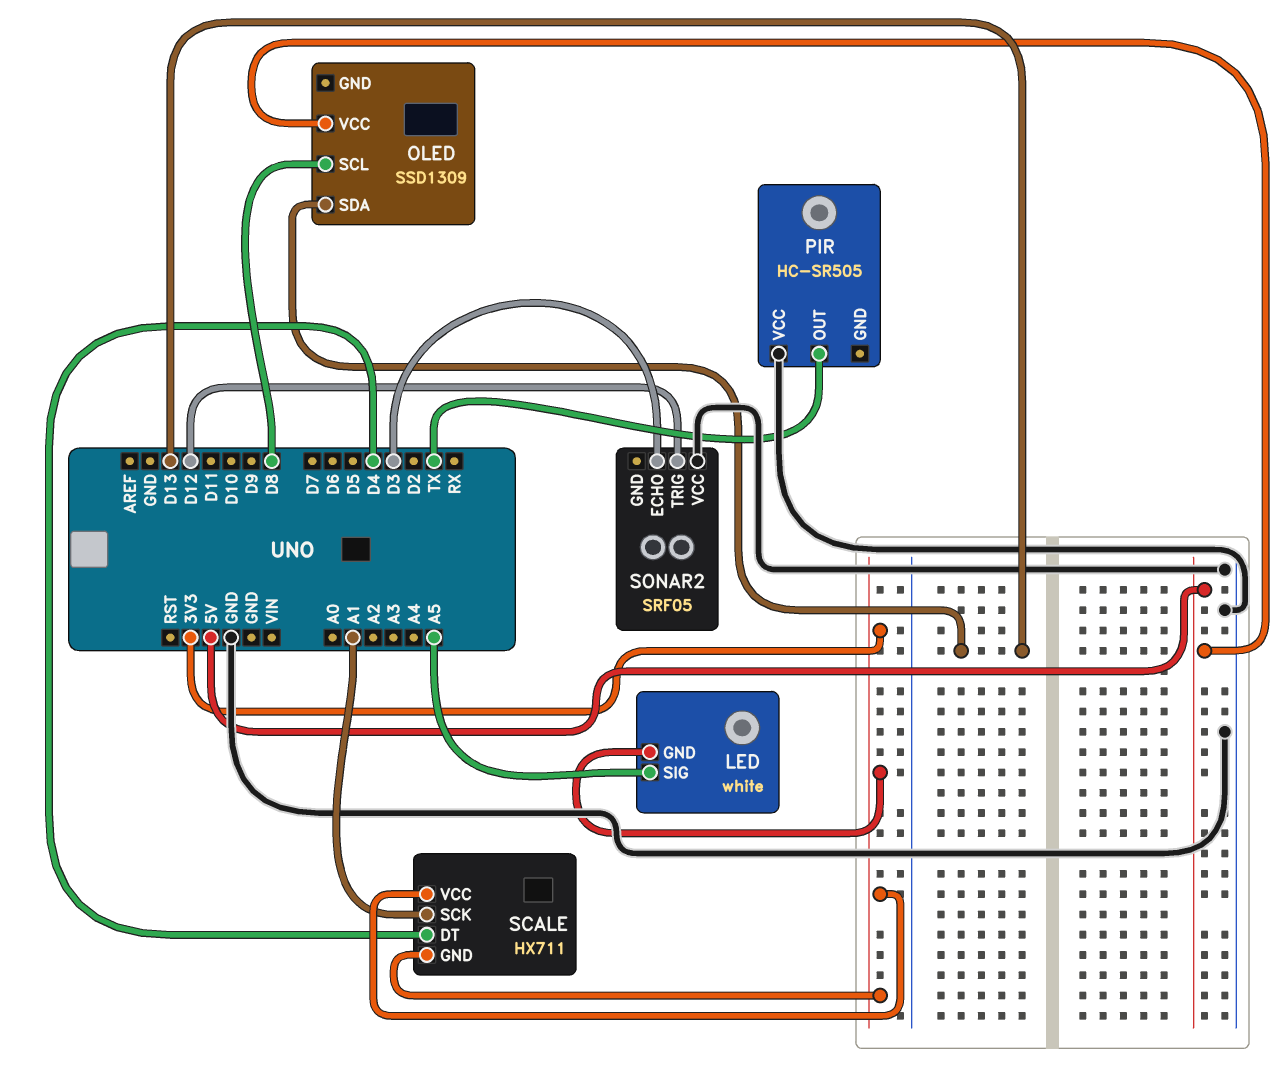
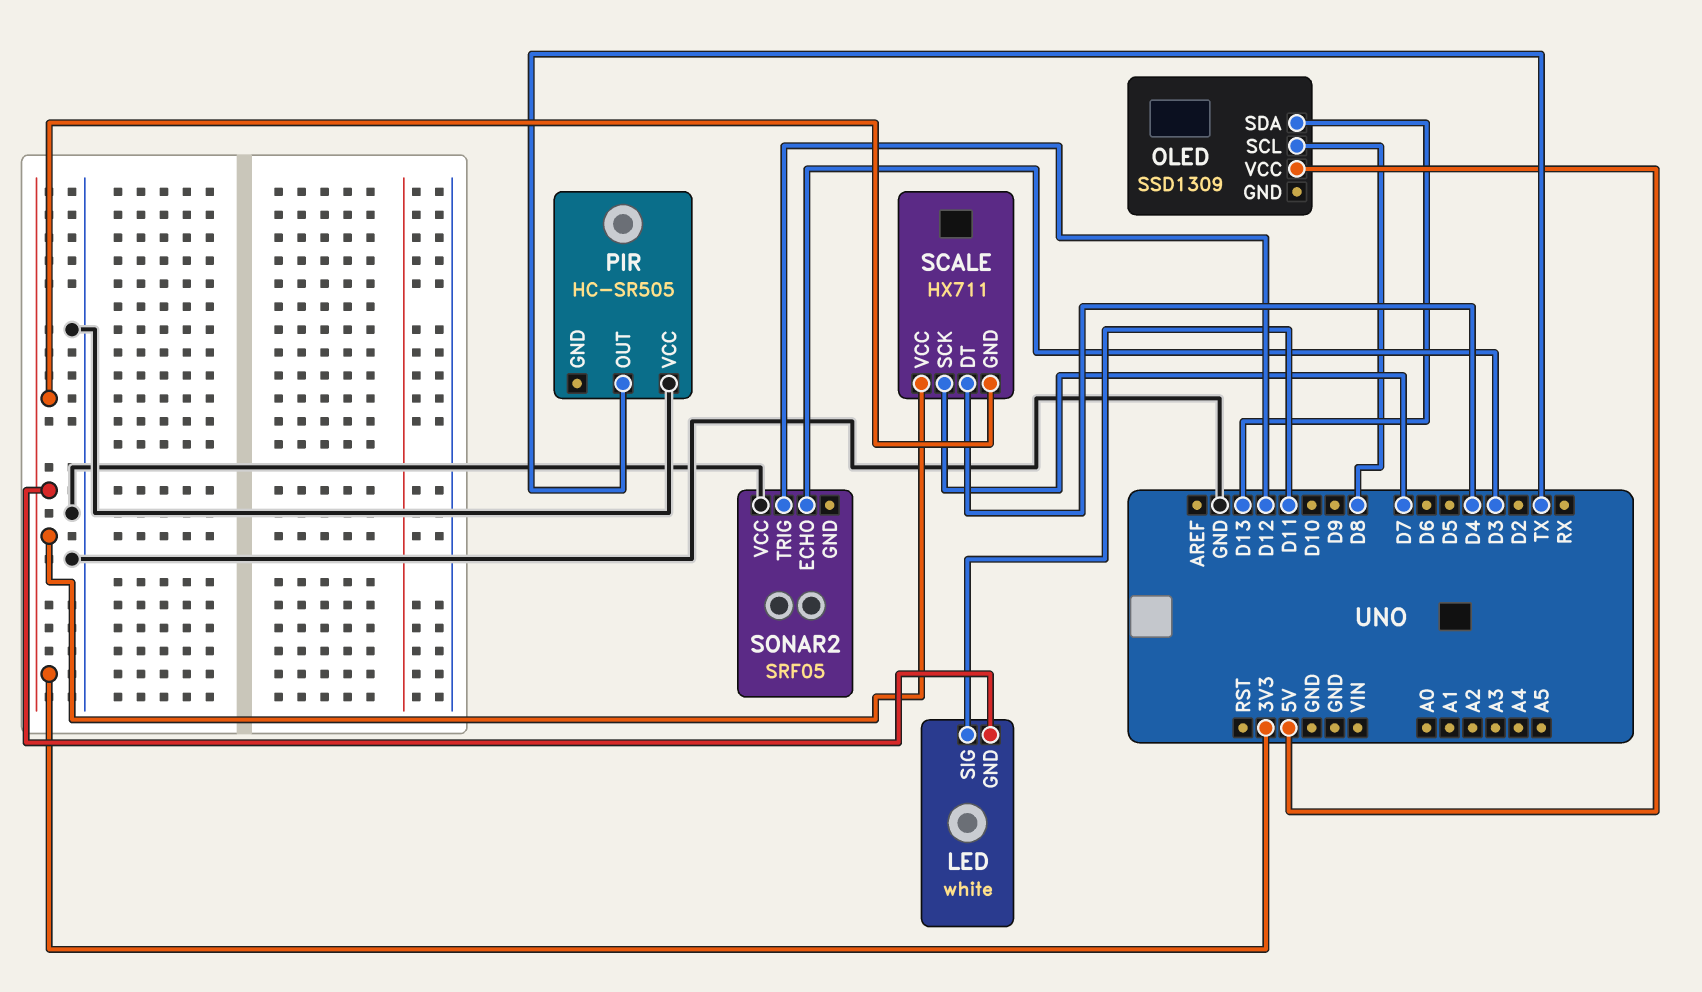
LED pin SIG: A5 -> D11
SCALE pin SCK: A1 -> D7

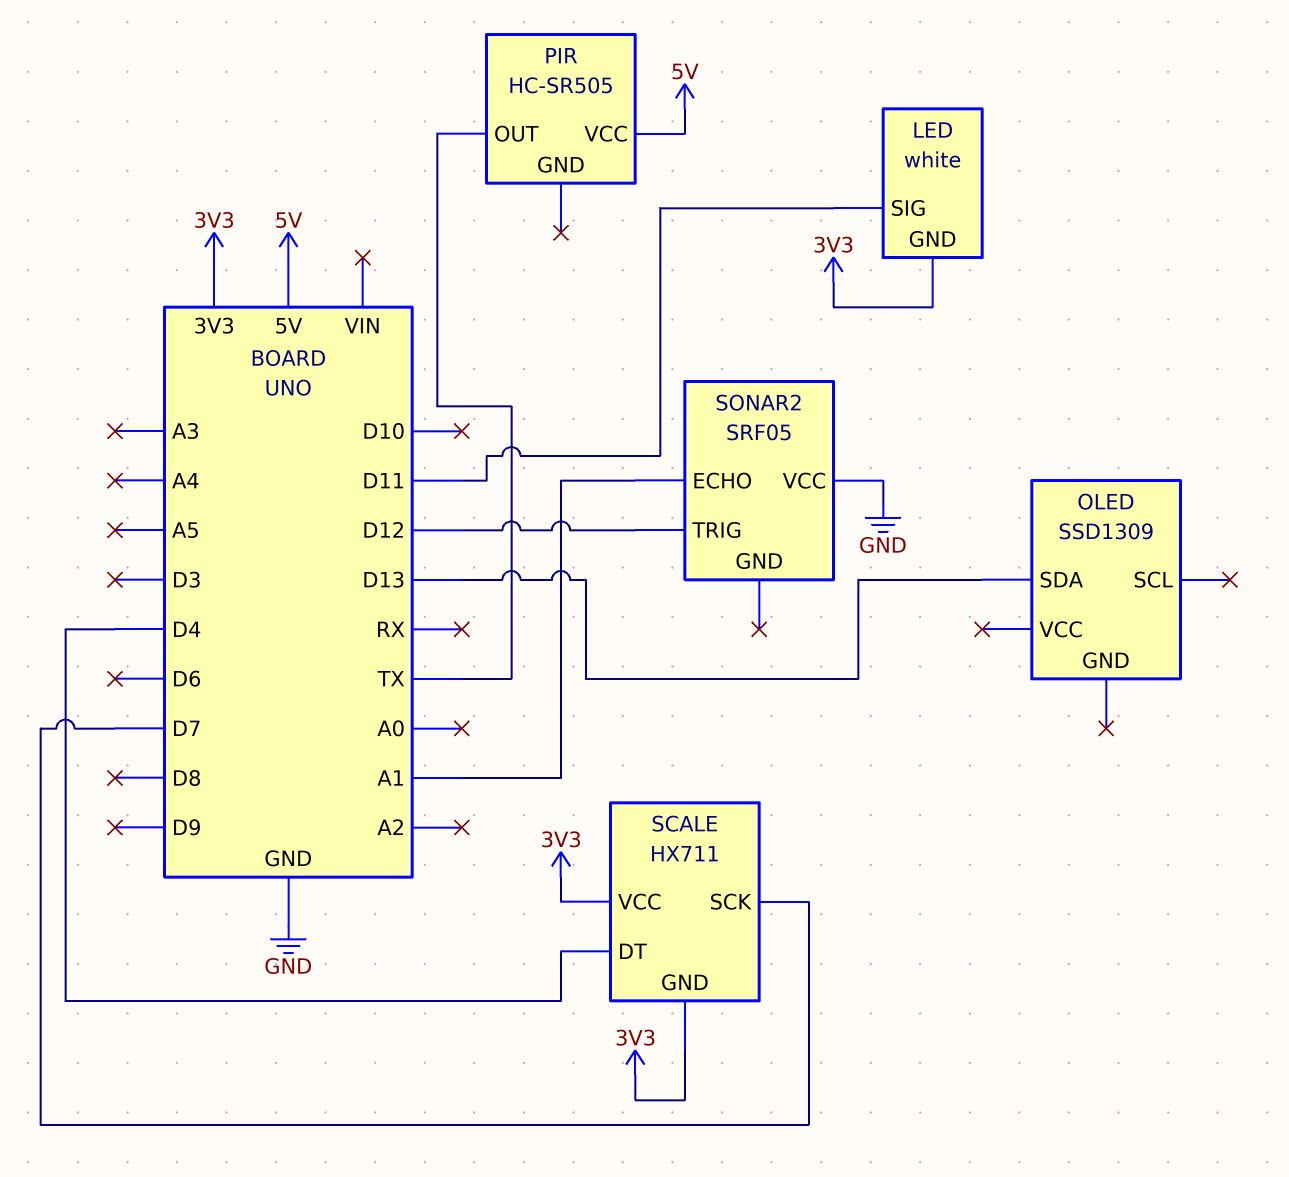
OLED pin SCL: D8 -> none
OLED pin VCC: 5V -> none
PIR pin VCC: GND -> 5V
SONAR2 pin ECHO: D3 -> A1

